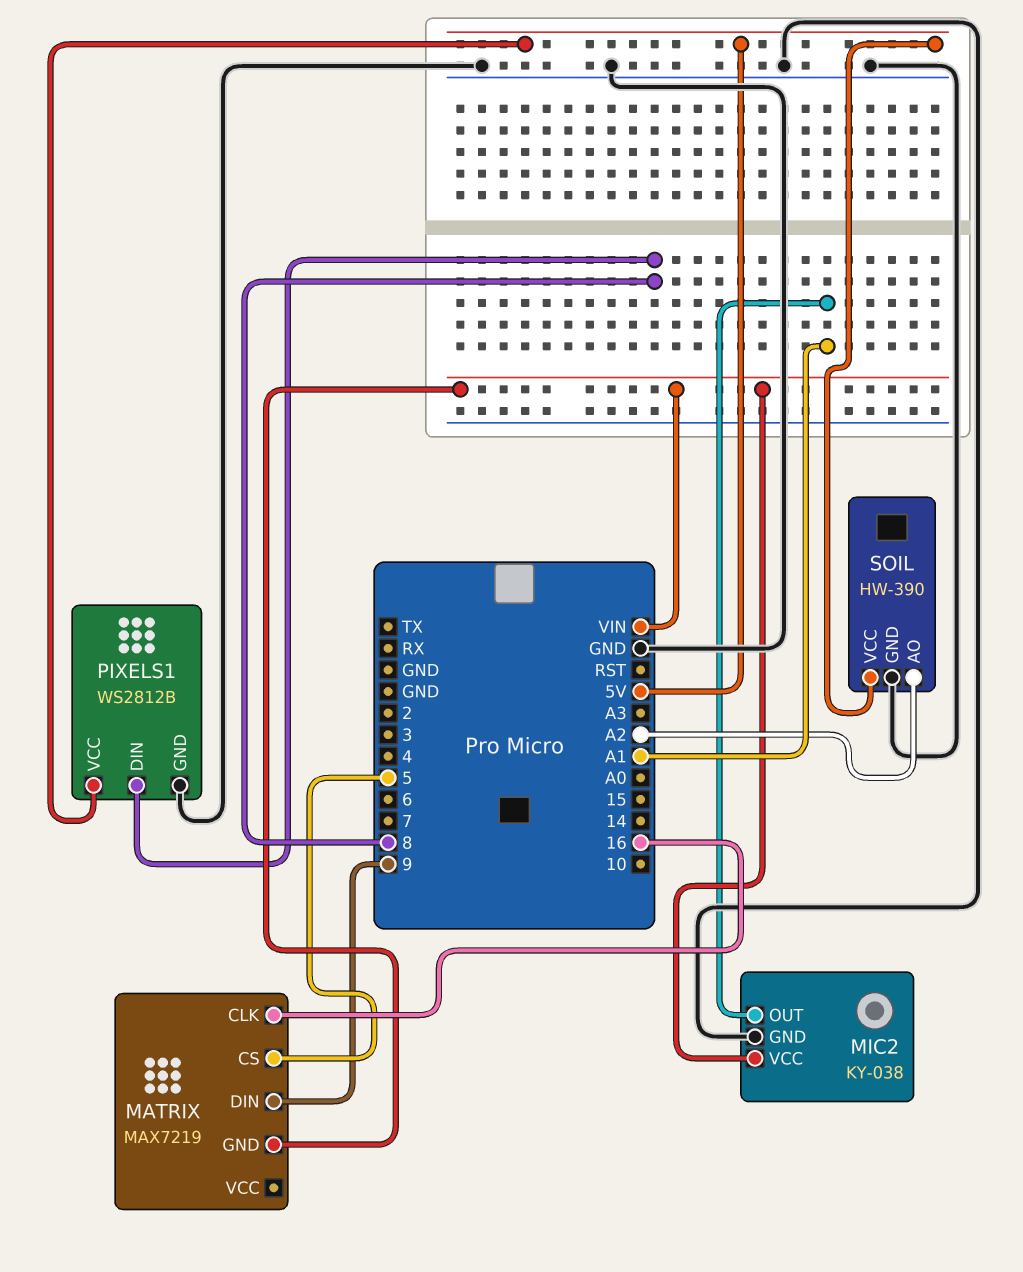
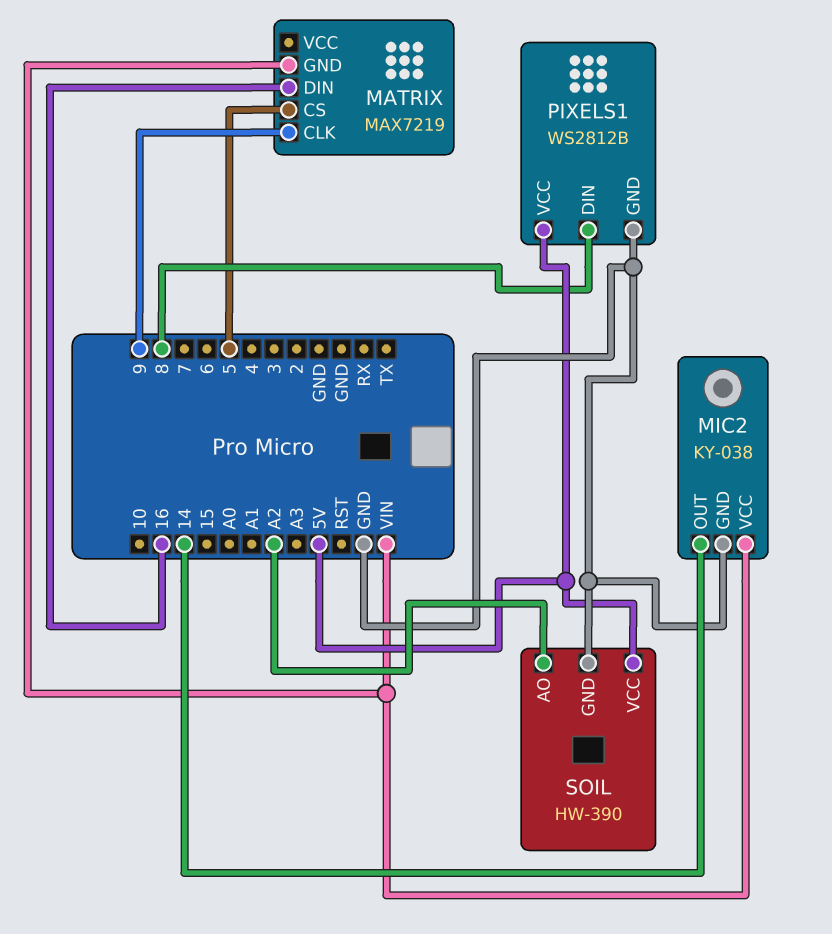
MATRIX pin CLK: 16 -> 9
MATRIX pin DIN: 9 -> 16
MIC2 pin OUT: A1 -> 14

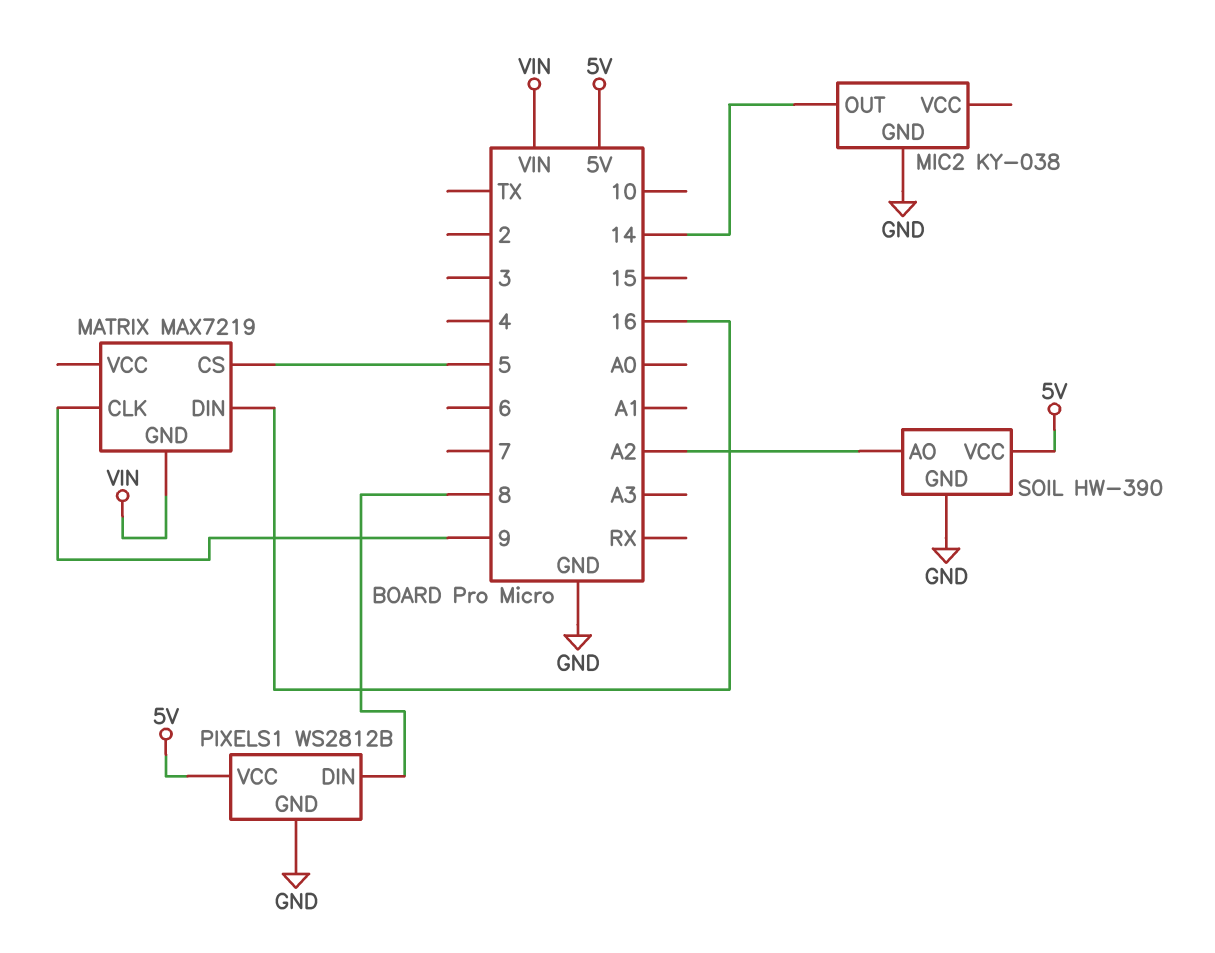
MIC2 pin VCC: VIN -> none

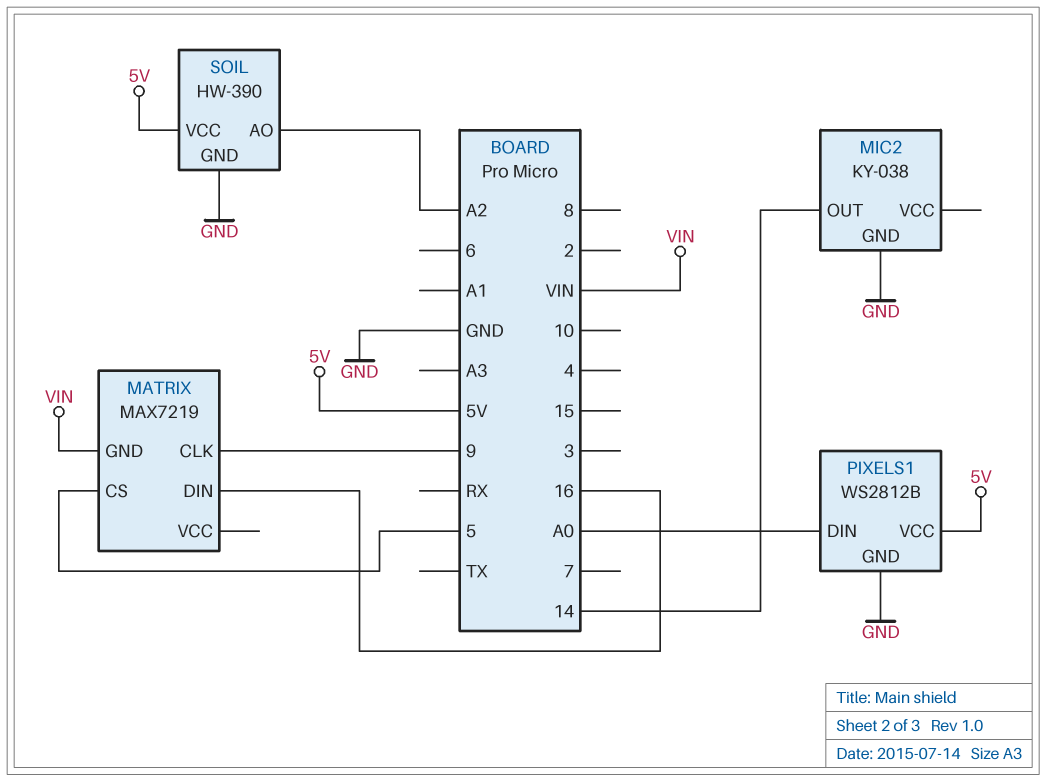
PIXELS1 pin DIN: 8 -> A0

